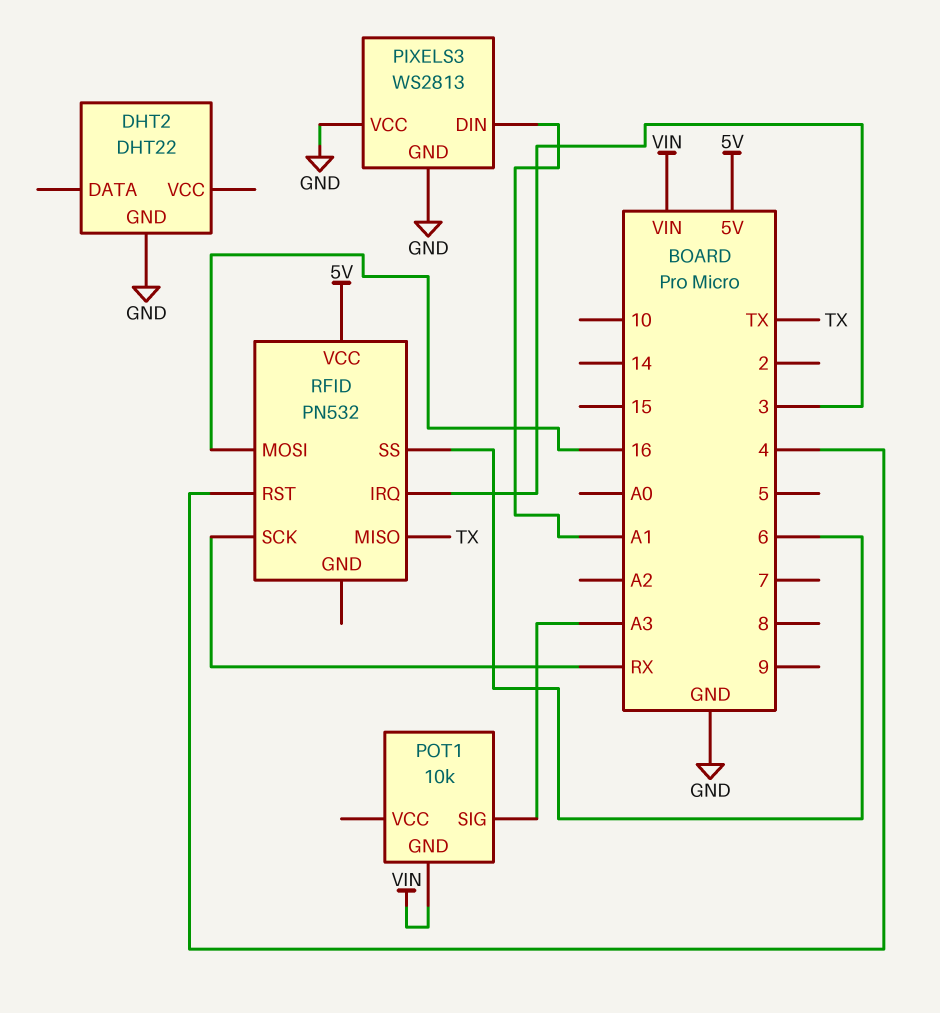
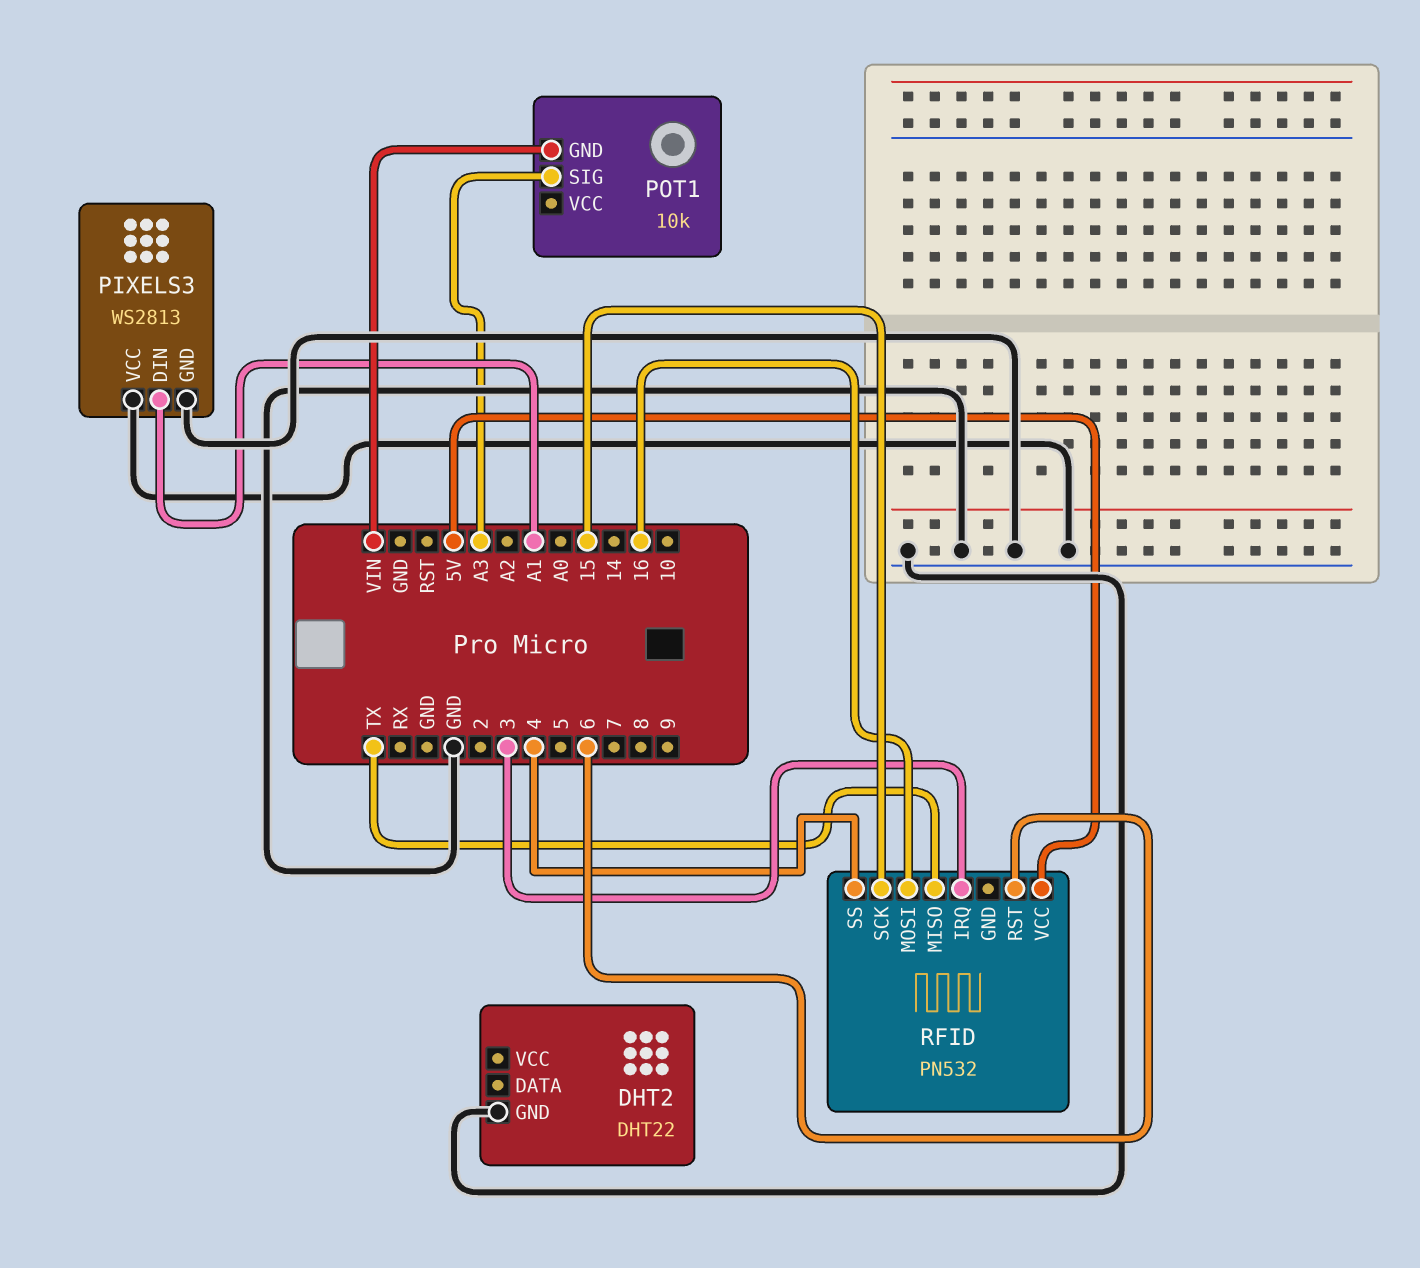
RFID pin RST: 4 -> 6
RFID pin SCK: RX -> 15
RFID pin SS: 6 -> 4

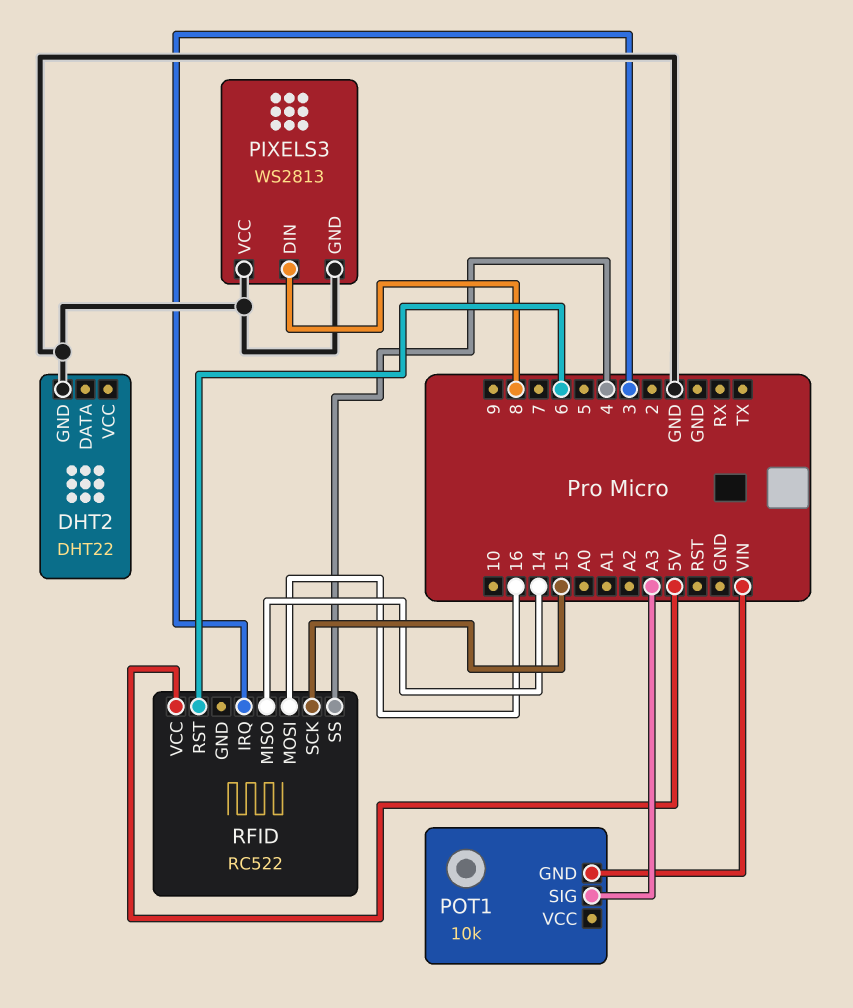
PIXELS3 pin DIN: A1 -> 8
RFID: PN532 -> RC522
RFID pin MISO: TX -> 14

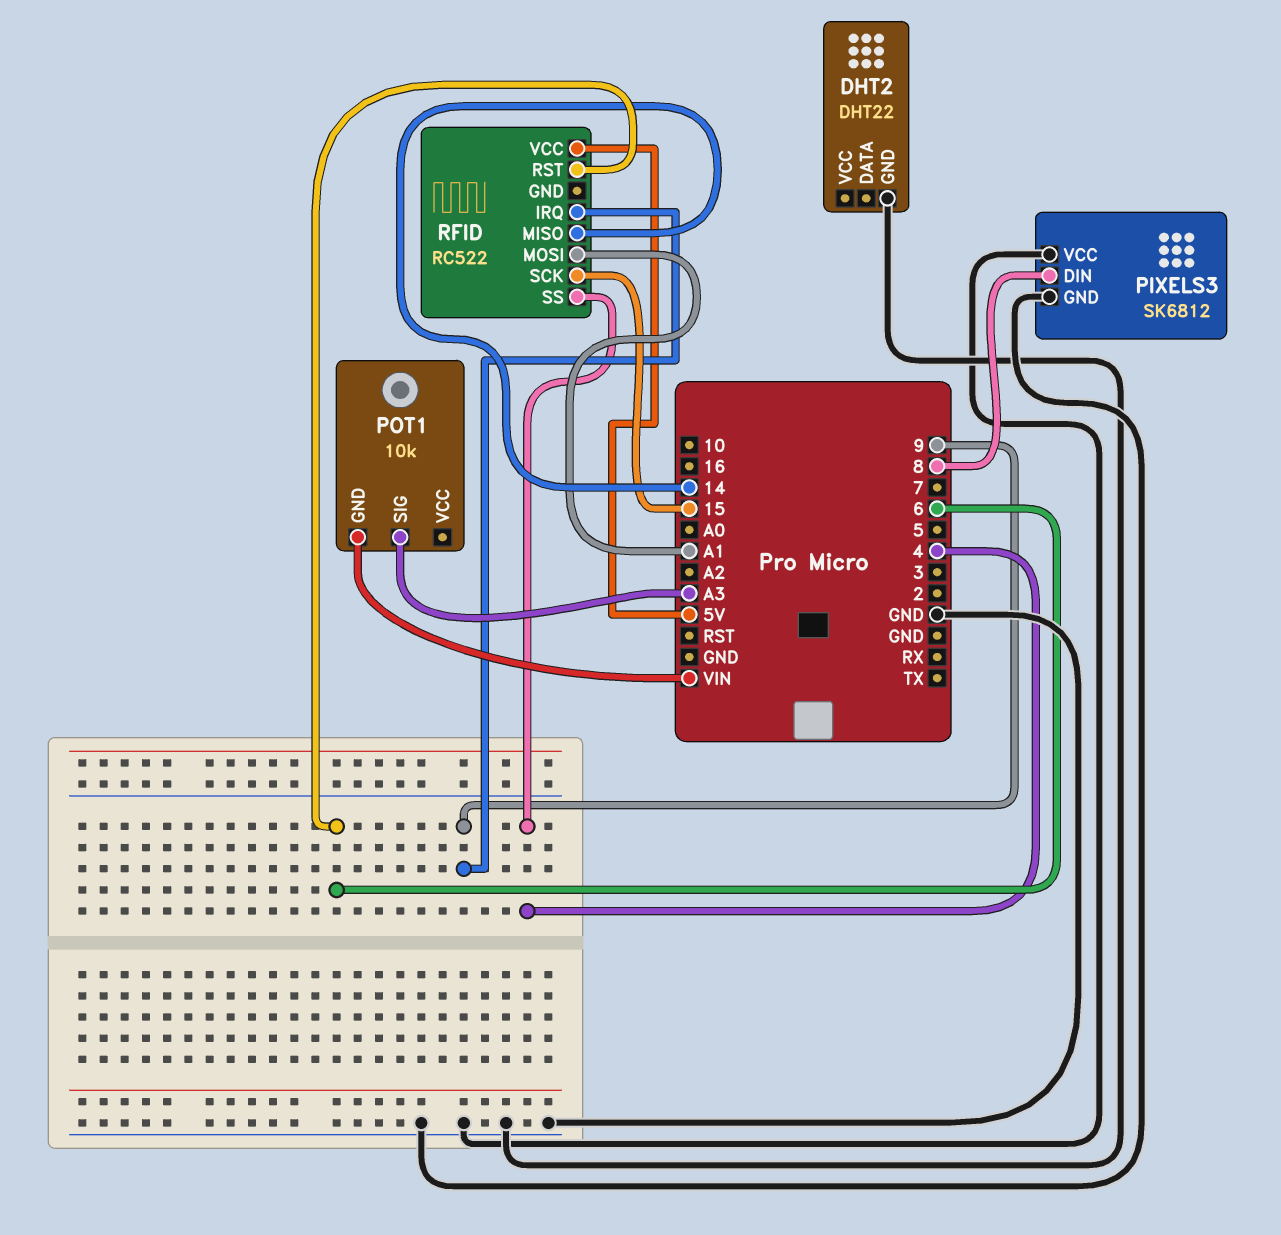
PIXELS3: WS2813 -> SK6812
RFID pin IRQ: 3 -> 9
RFID pin MOSI: 16 -> A1

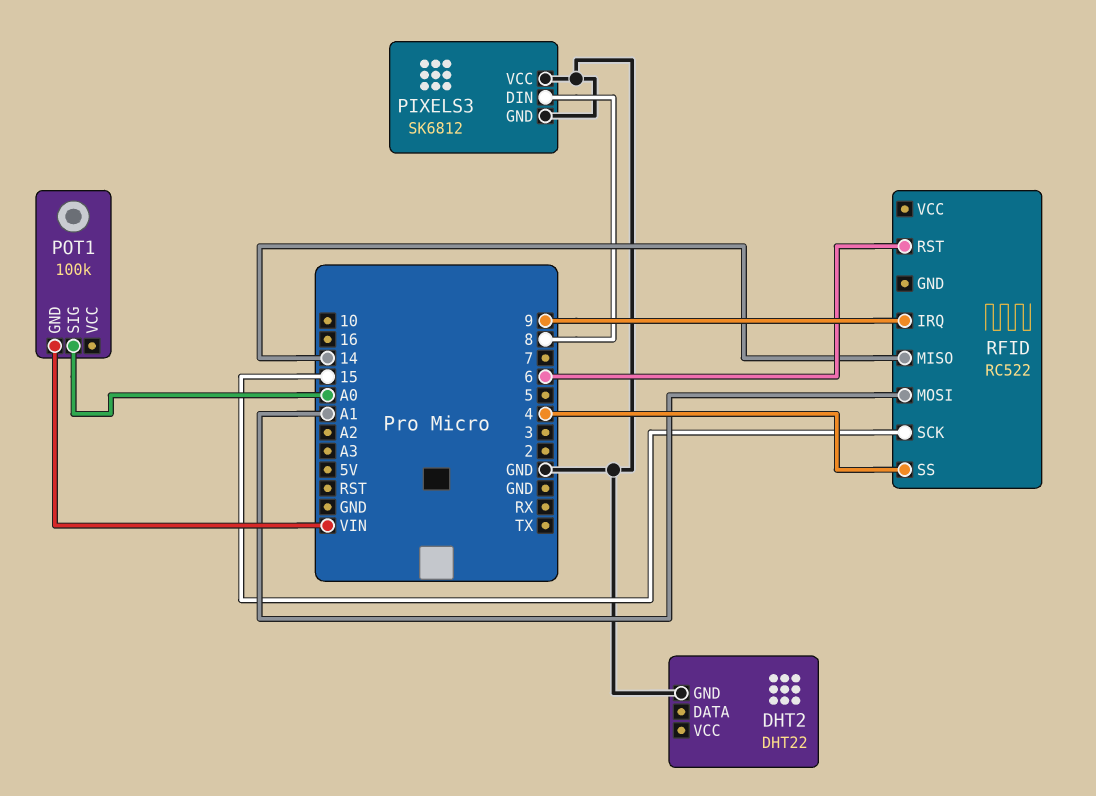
POT1: 10k -> 100k
POT1 pin SIG: A3 -> A0
RFID pin VCC: 5V -> none

